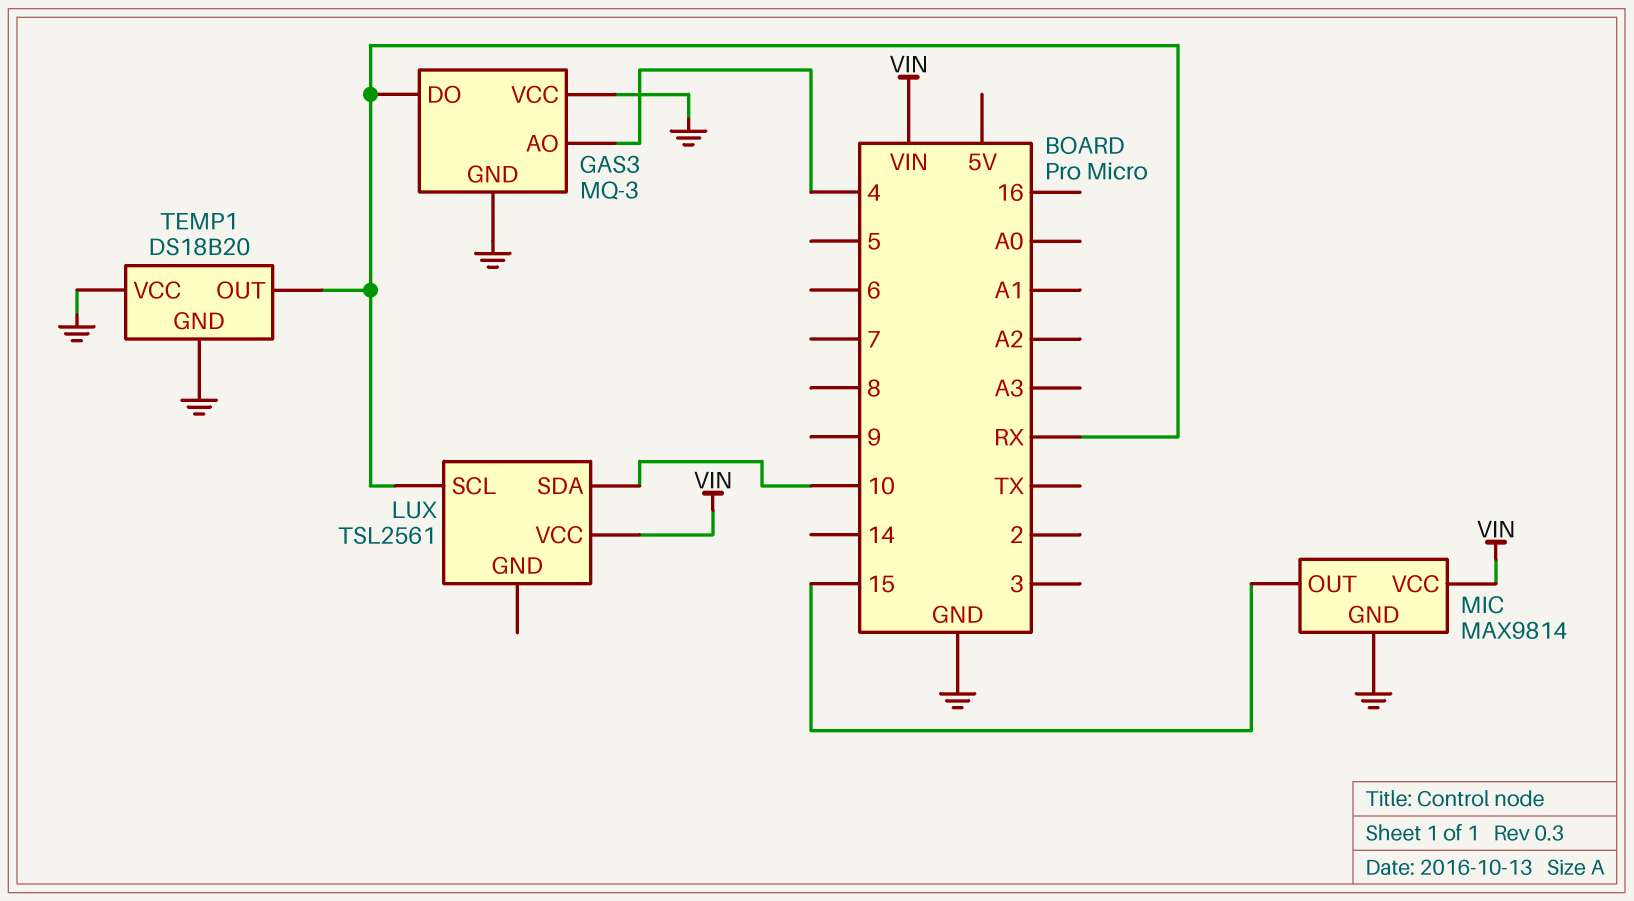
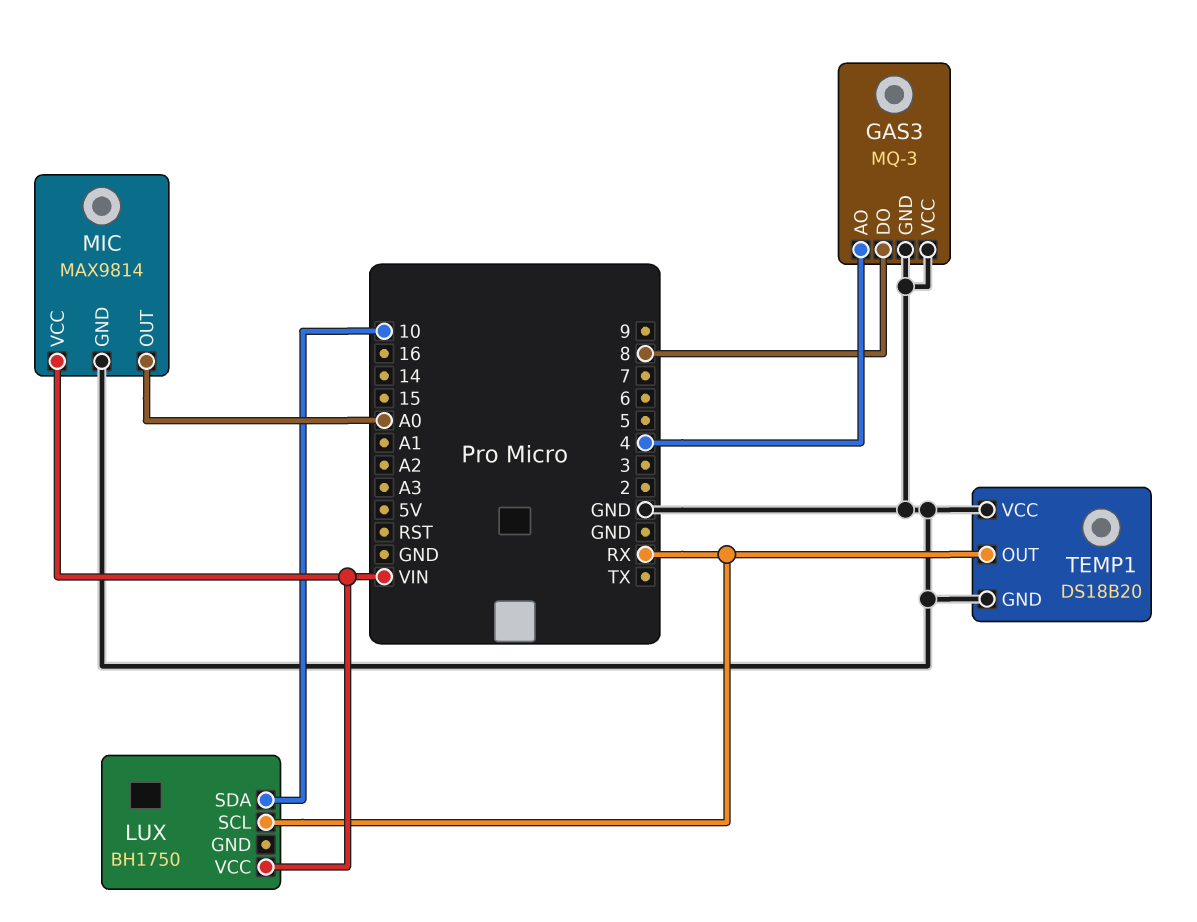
GAS3 pin DO: RX -> 8
LUX: TSL2561 -> BH1750
MIC pin OUT: 15 -> A0

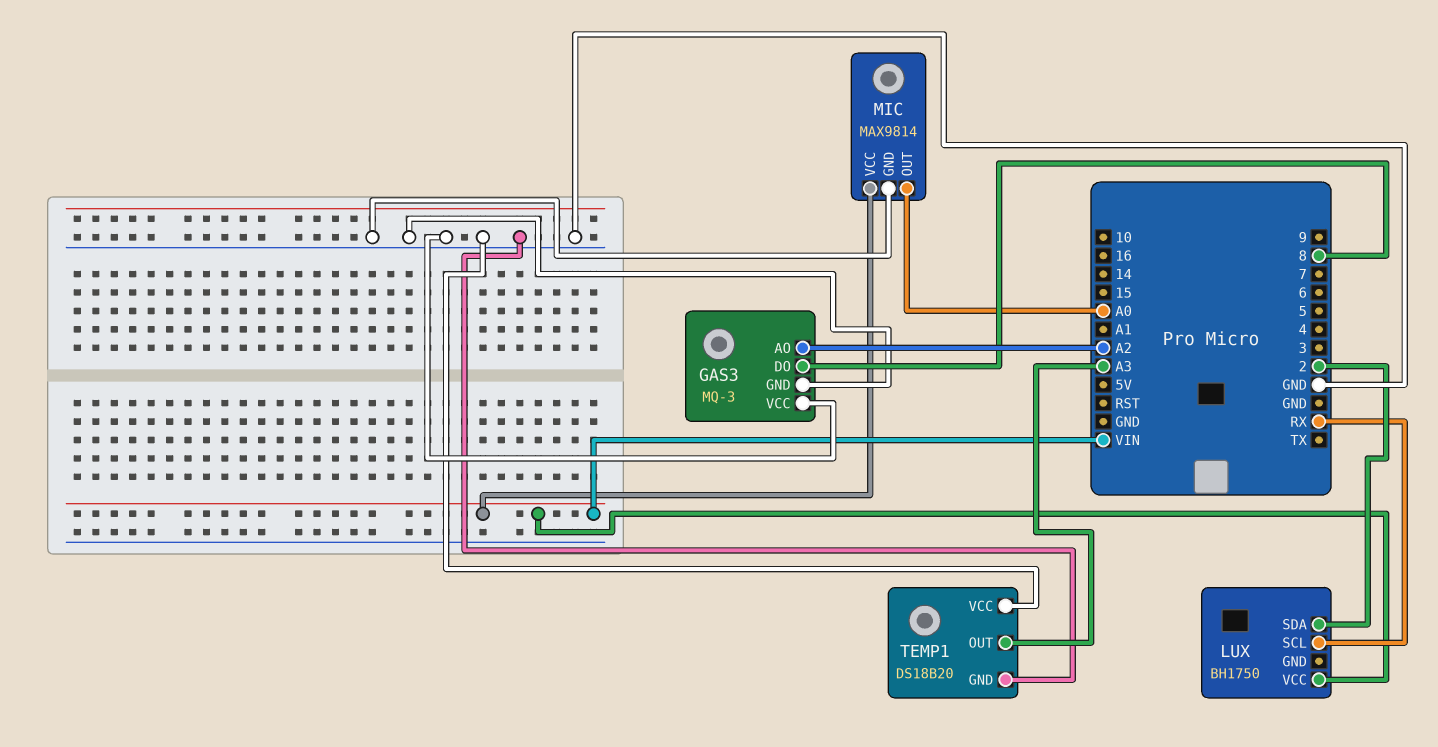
GAS3 pin AO: 4 -> A2
LUX pin SDA: 10 -> 2
TEMP1 pin OUT: RX -> A3

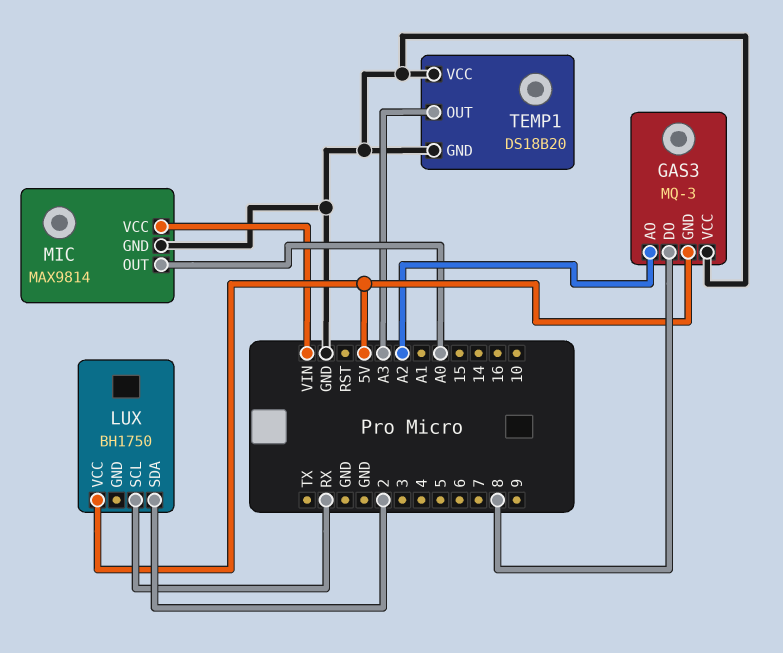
GAS3 pin GND: GND -> 5V
LUX pin VCC: VIN -> 5V

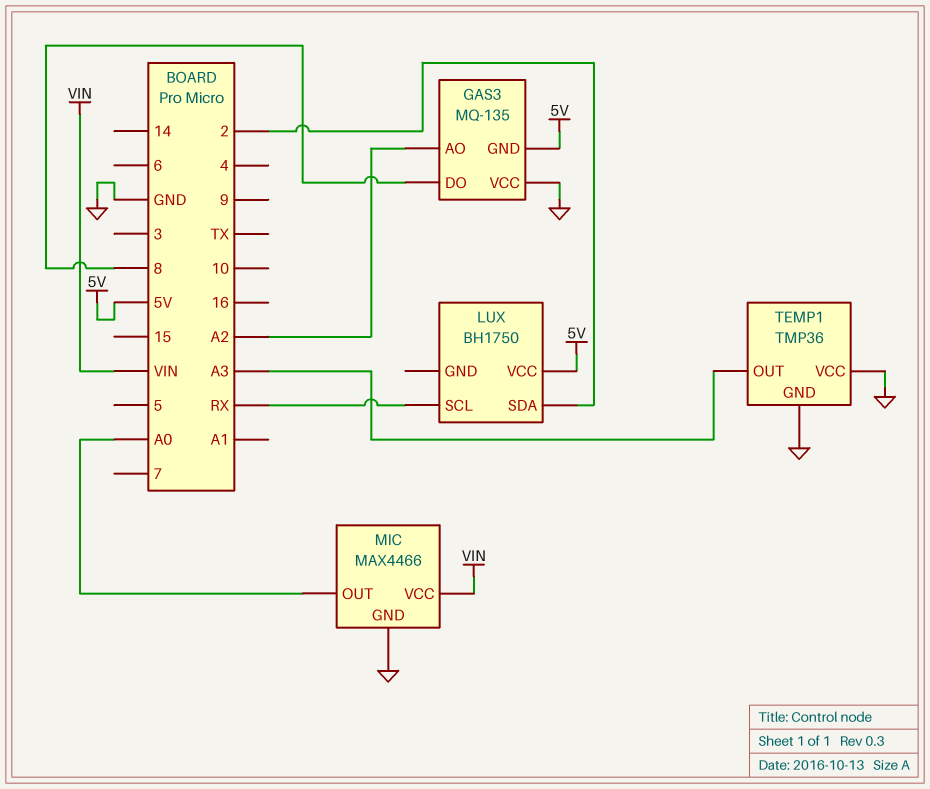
GAS3: MQ-3 -> MQ-135
MIC: MAX9814 -> MAX4466
TEMP1: DS18B20 -> TMP36

